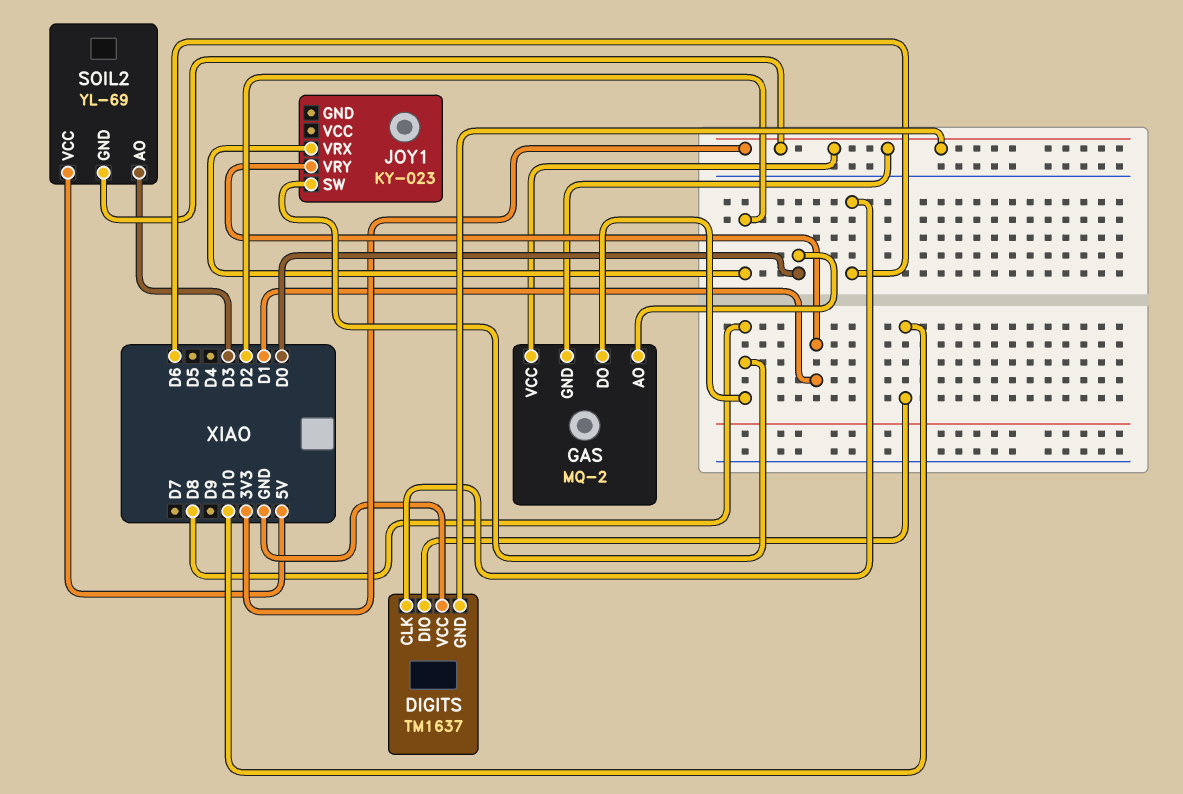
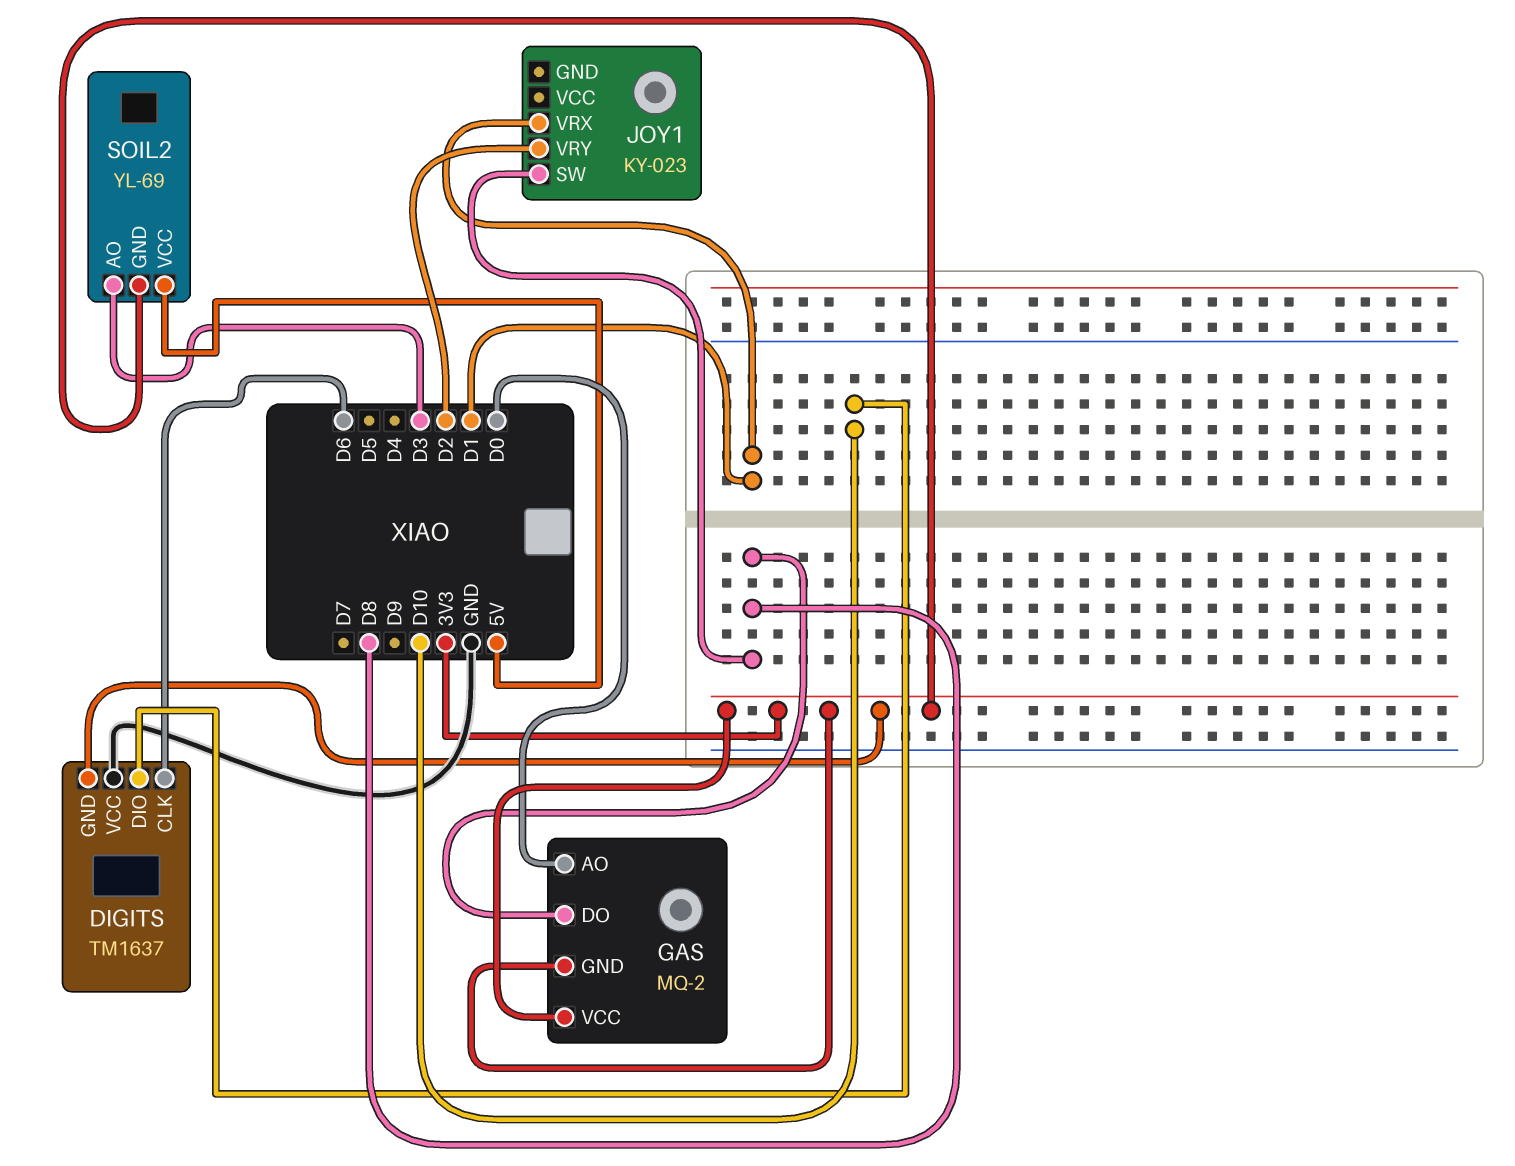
JOY1 pin VRX: D2 -> D1
JOY1 pin VRY: D1 -> D2

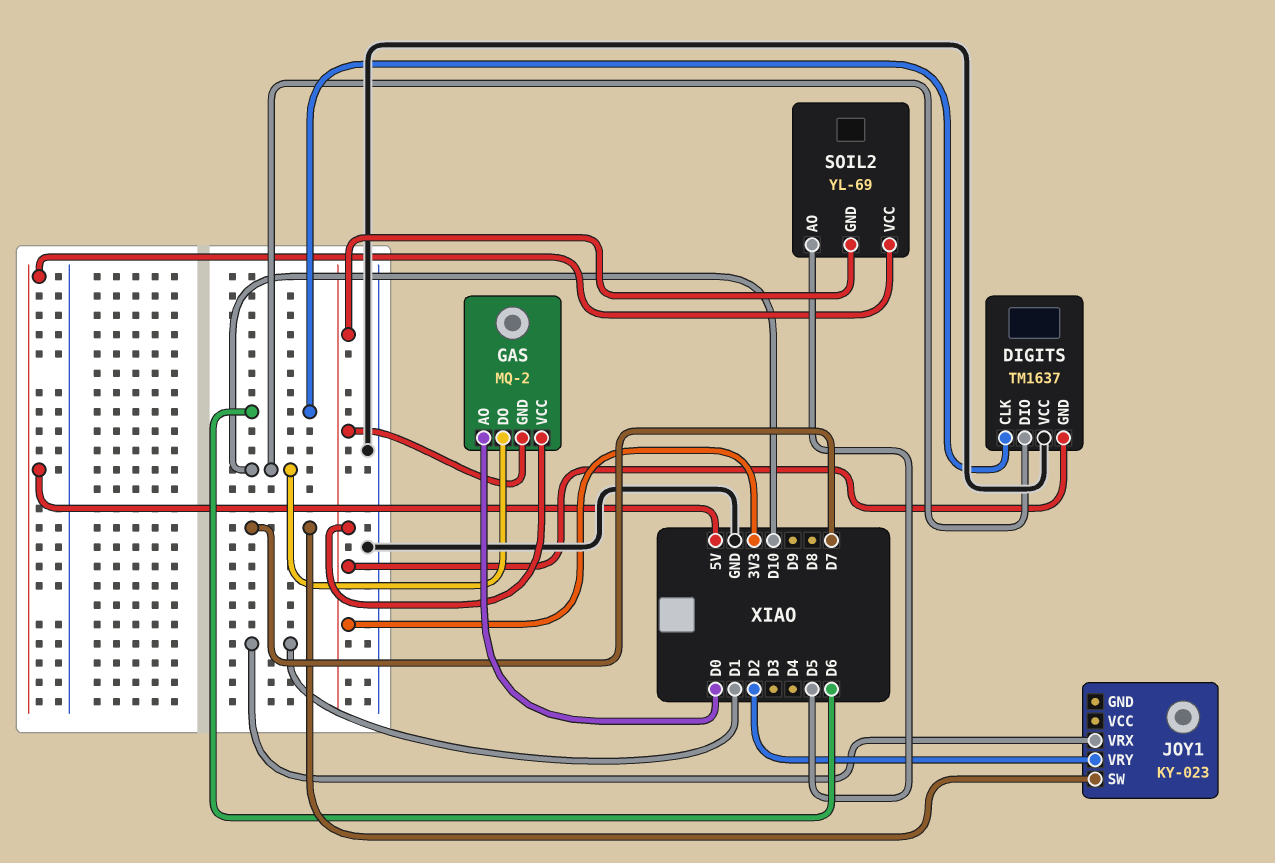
GAS pin DO: D8 -> D10
JOY1 pin SW: D8 -> D7
SOIL2 pin AO: D3 -> D5

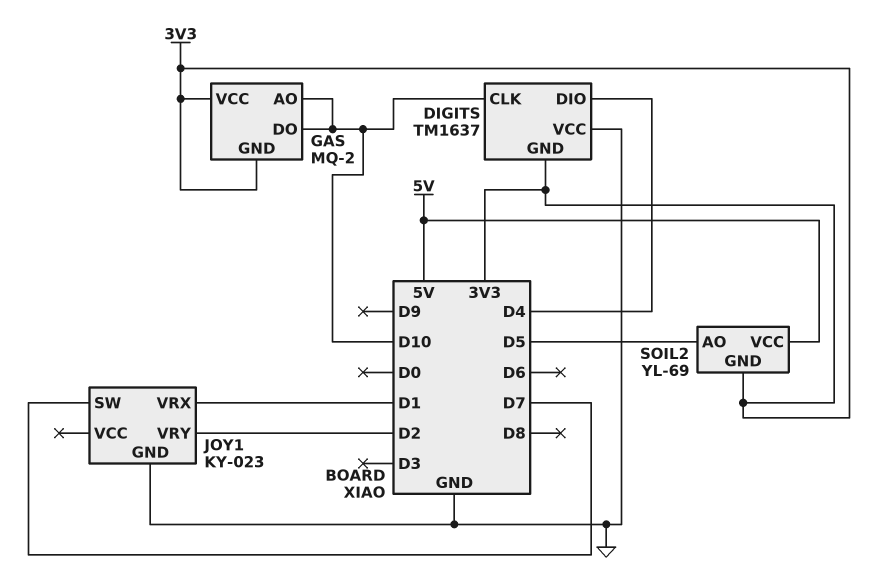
DIGITS pin CLK: D6 -> D10
DIGITS pin DIO: D10 -> D4
GAS pin AO: D0 -> D10
JOY1 pin GND: none -> GND

